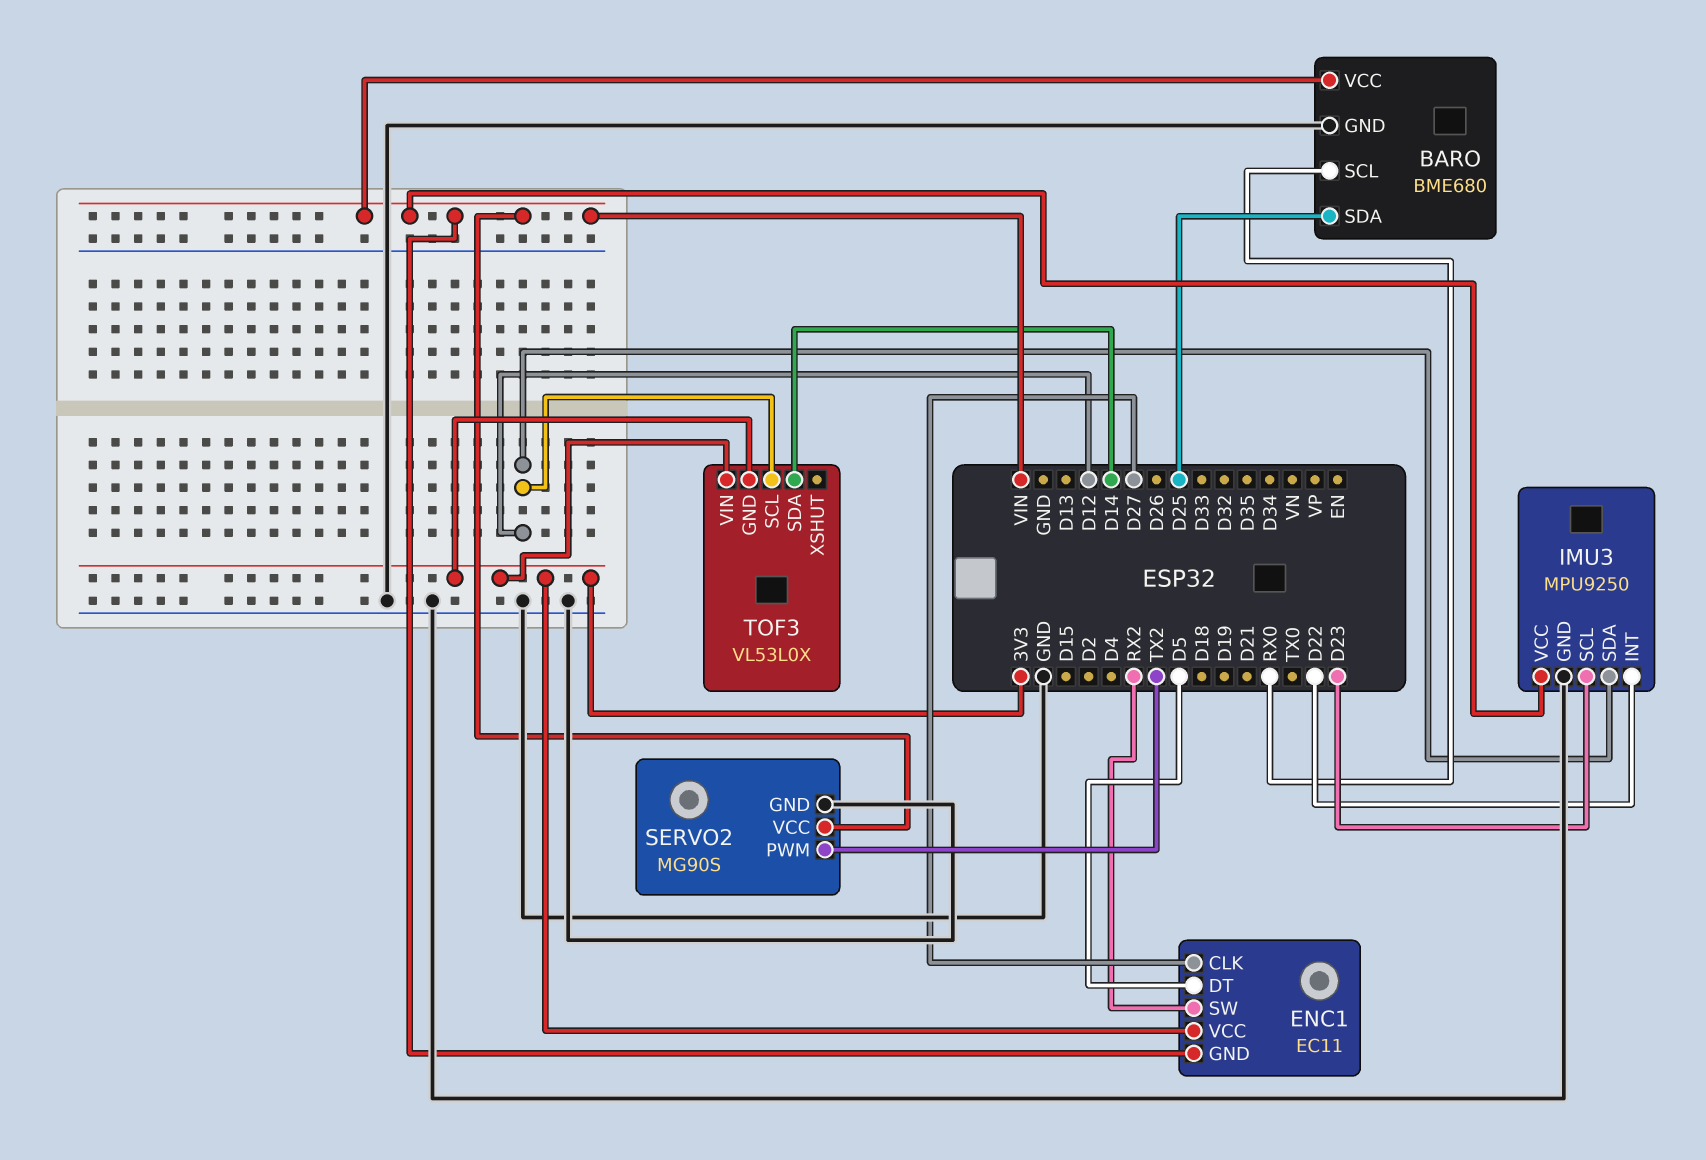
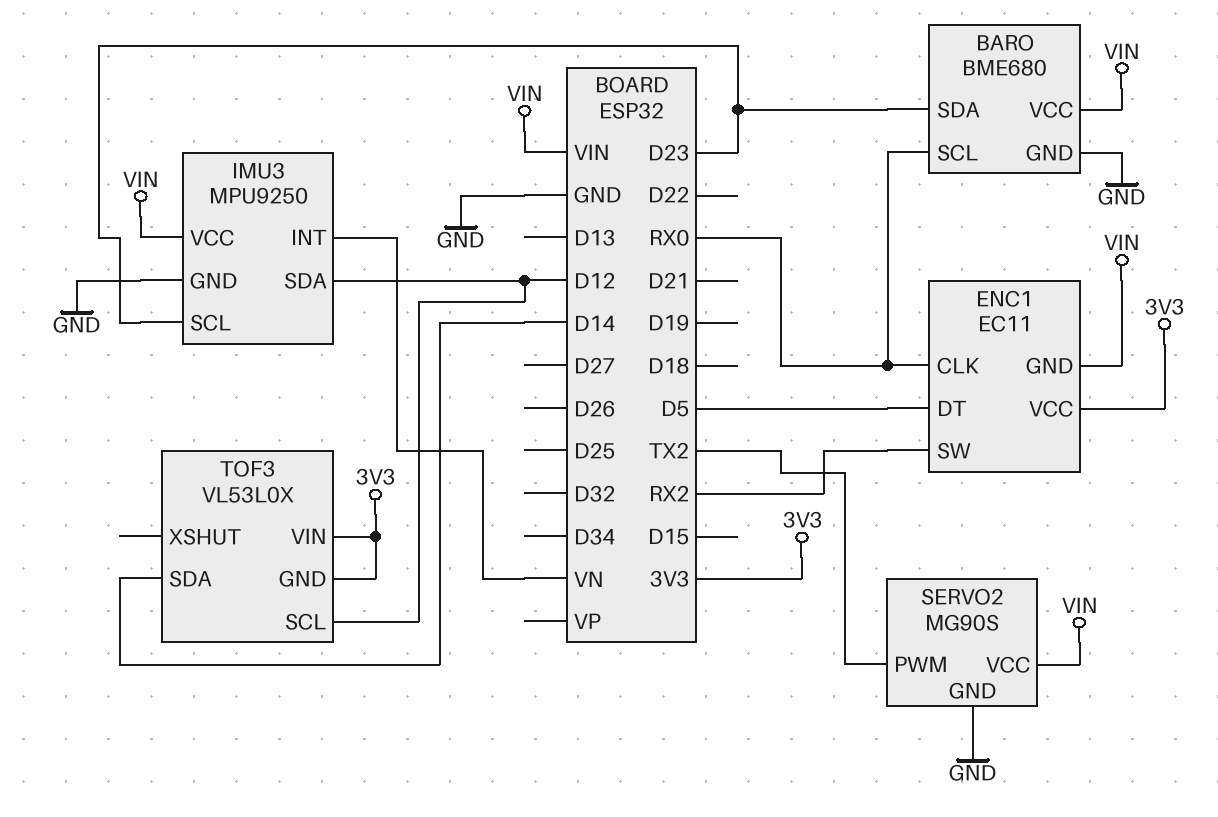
BARO pin SDA: D25 -> D23
ENC1 pin CLK: D27 -> RX0
IMU3 pin INT: D22 -> VN

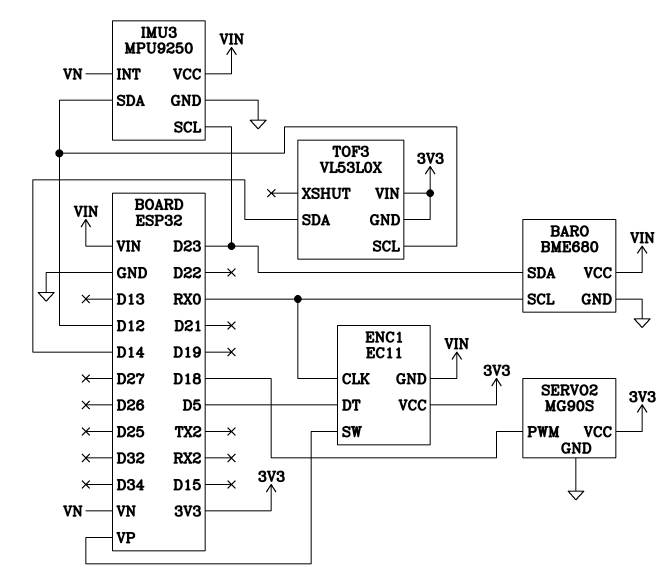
ENC1 pin SW: RX2 -> VP
SERVO2 pin PWM: TX2 -> D18
SERVO2 pin VCC: VIN -> 3V3

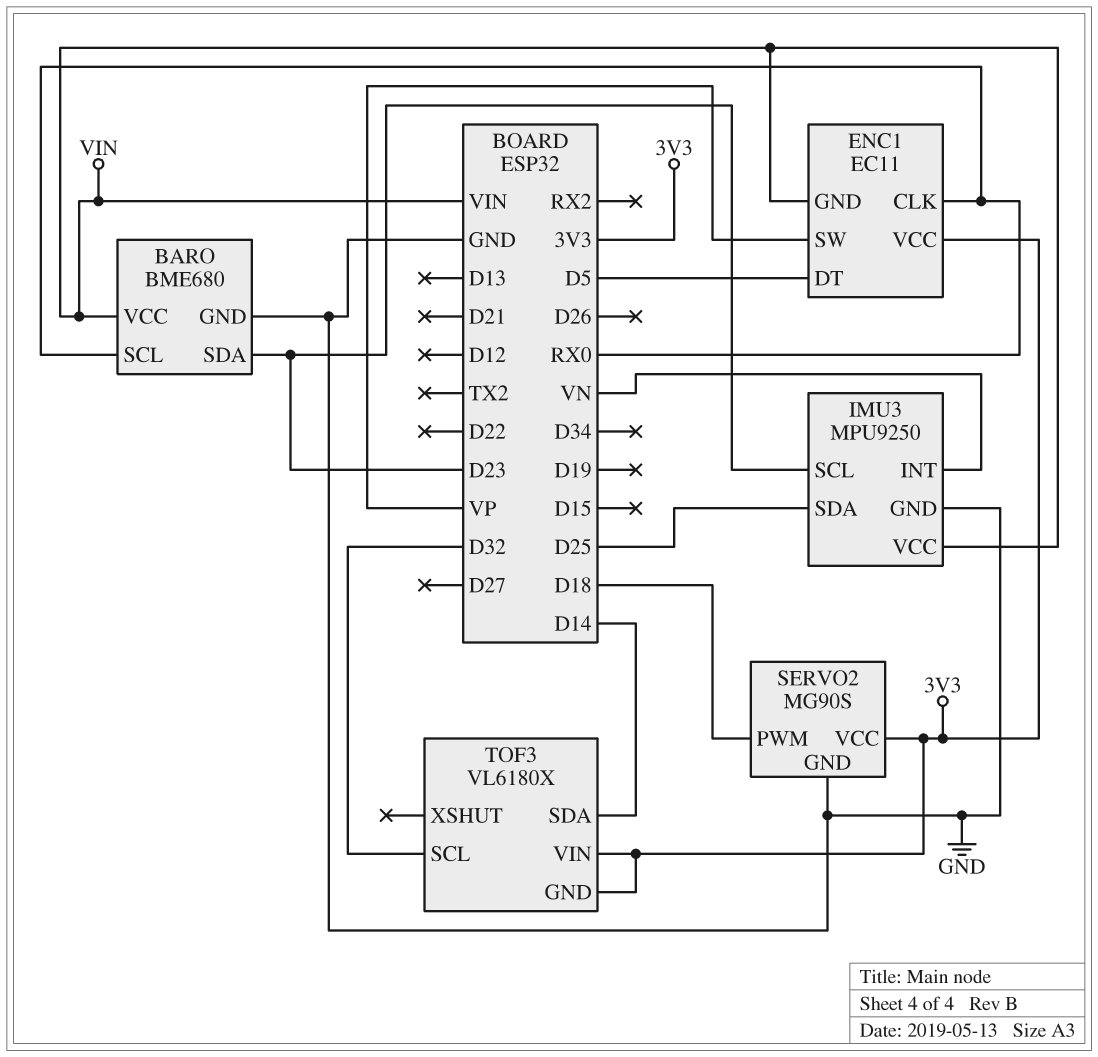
IMU3 pin SDA: D12 -> D25
TOF3: VL53L0X -> VL6180X
TOF3 pin SCL: D12 -> D32

